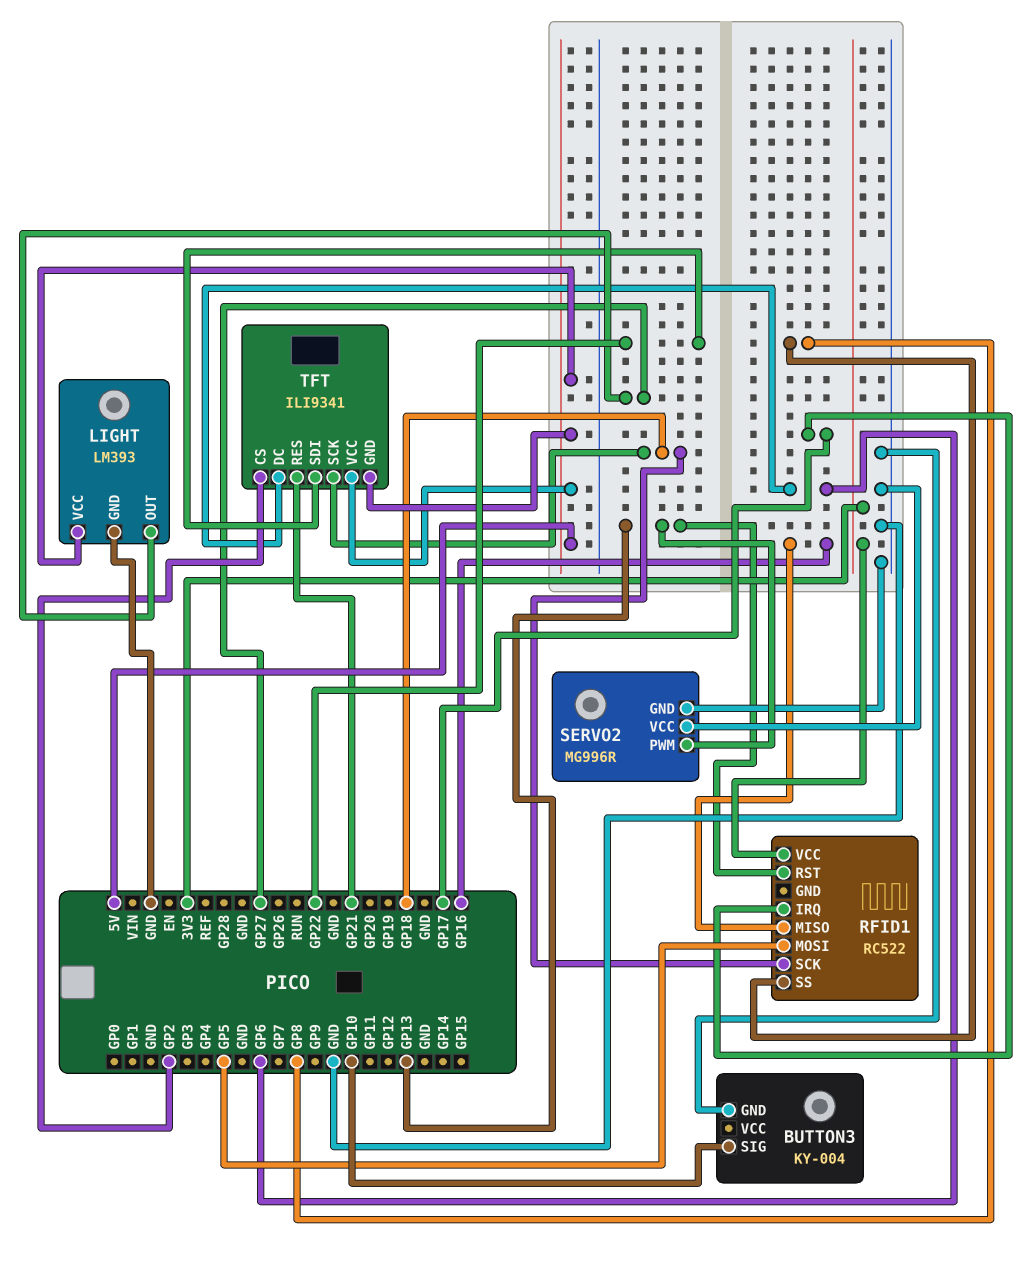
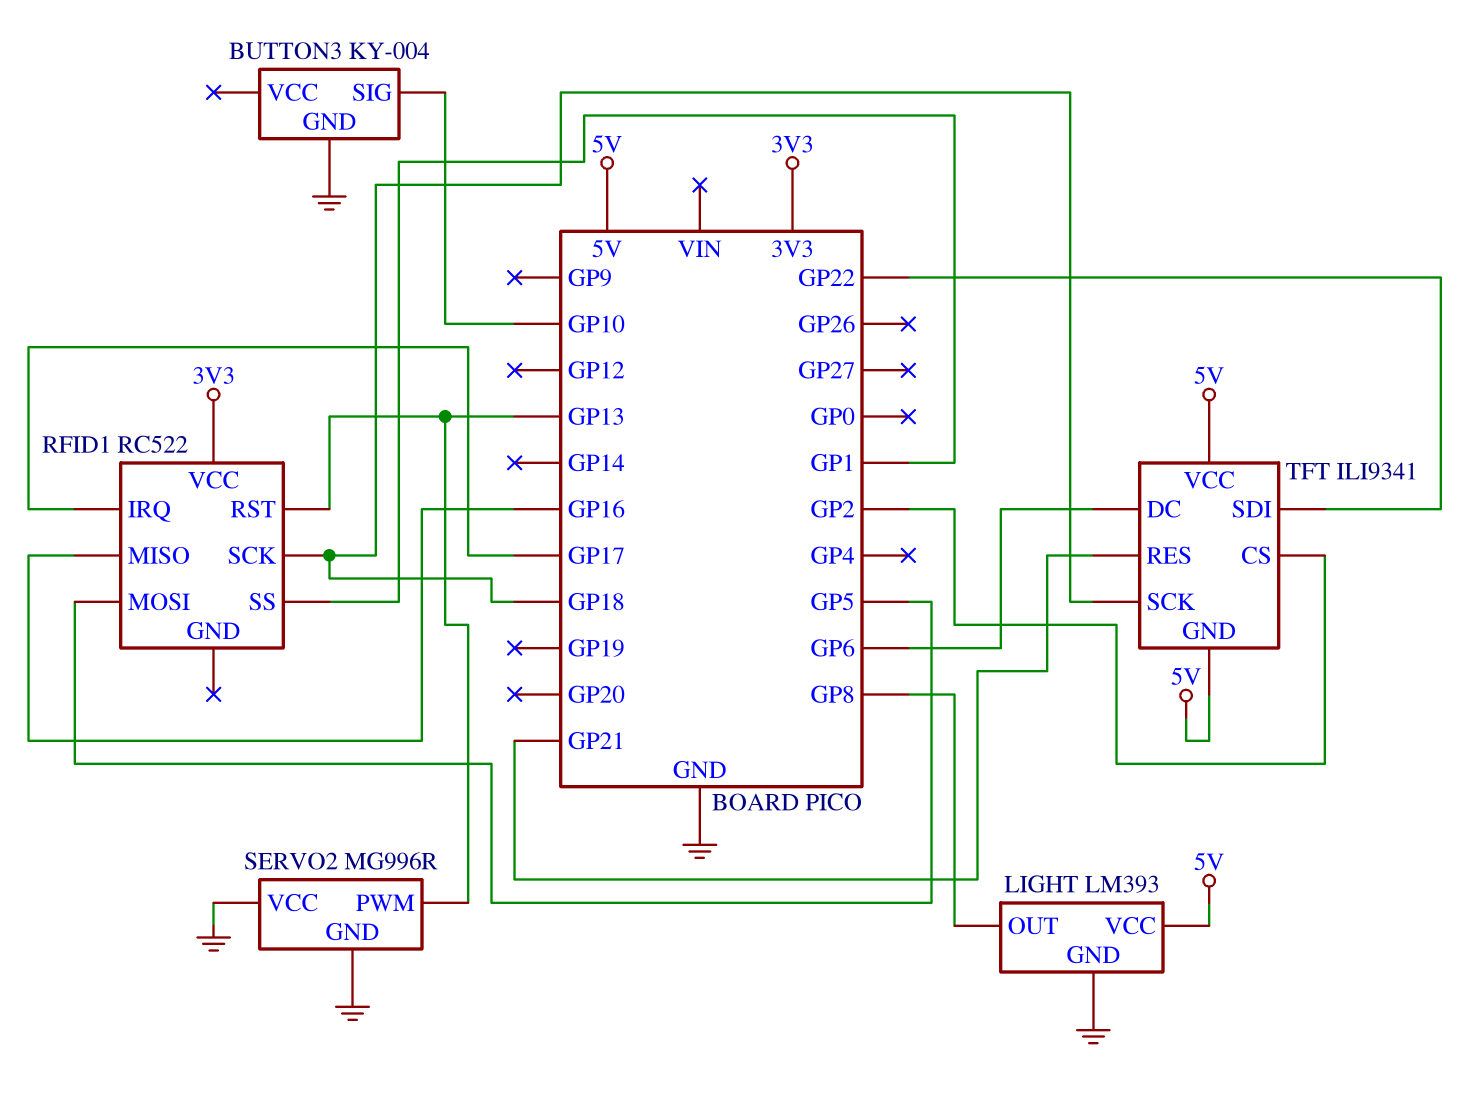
LIGHT pin OUT: GP27 -> GP8
RFID1 pin SS: GP8 -> GP1

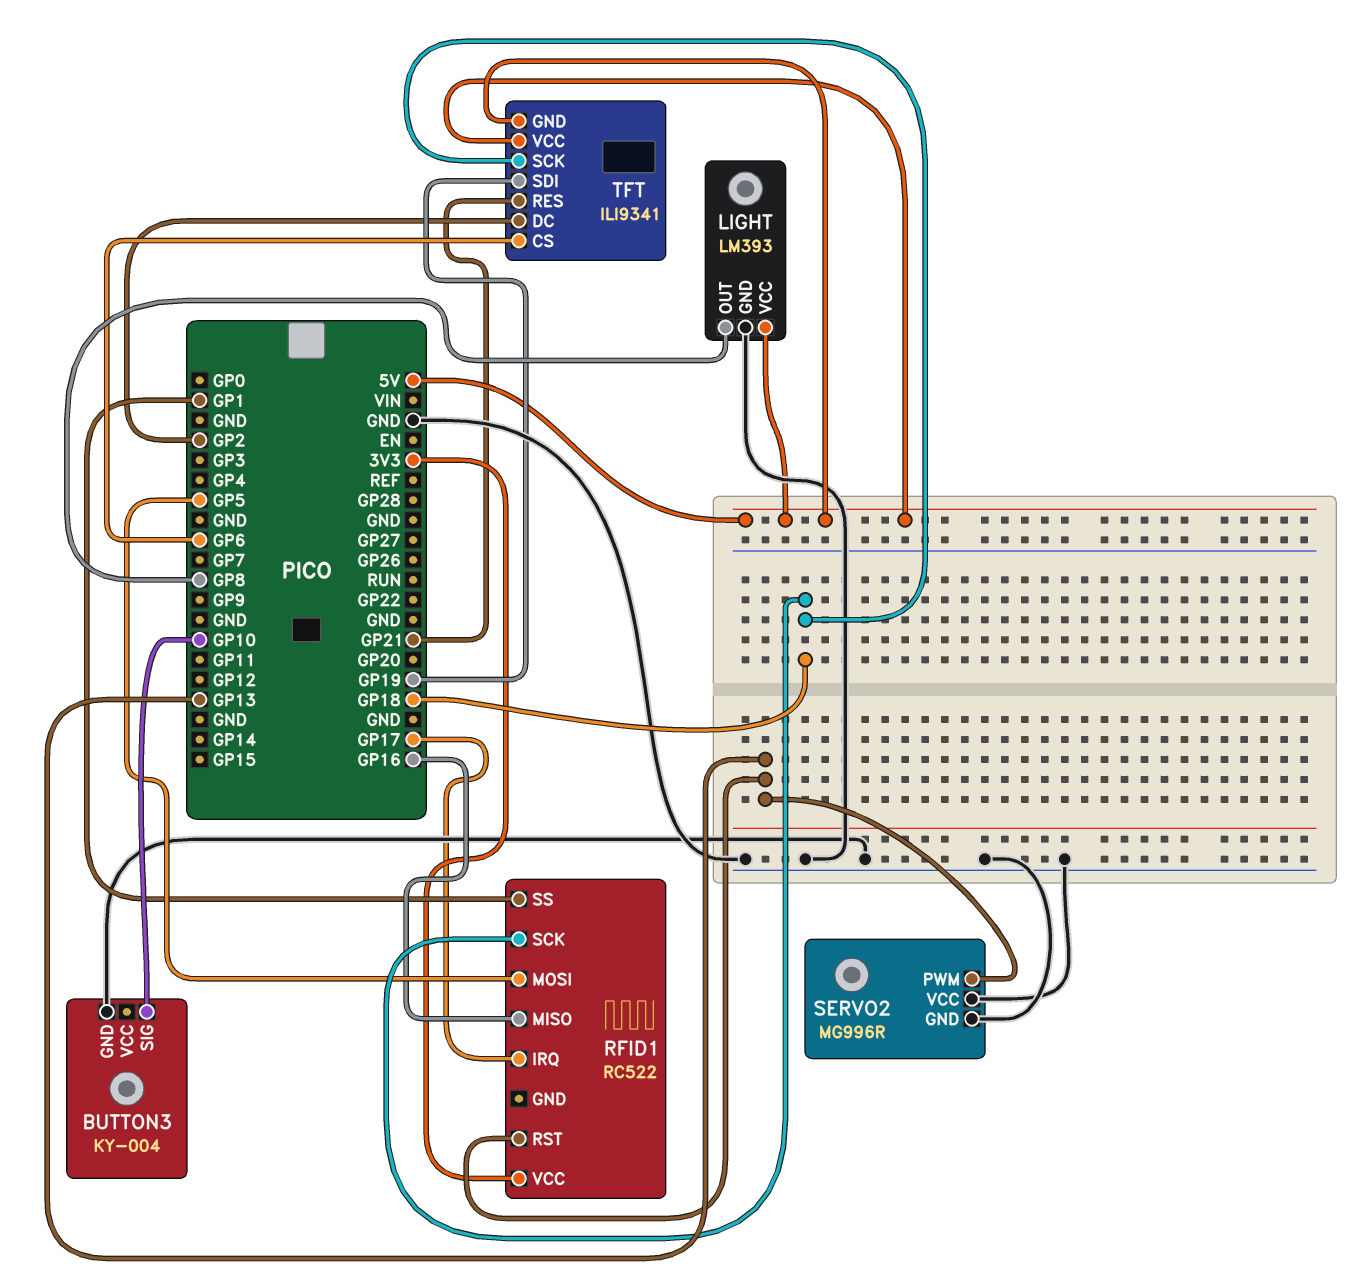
TFT pin CS: GP2 -> GP6
TFT pin DC: GP6 -> GP2
TFT pin SDI: GP22 -> GP19

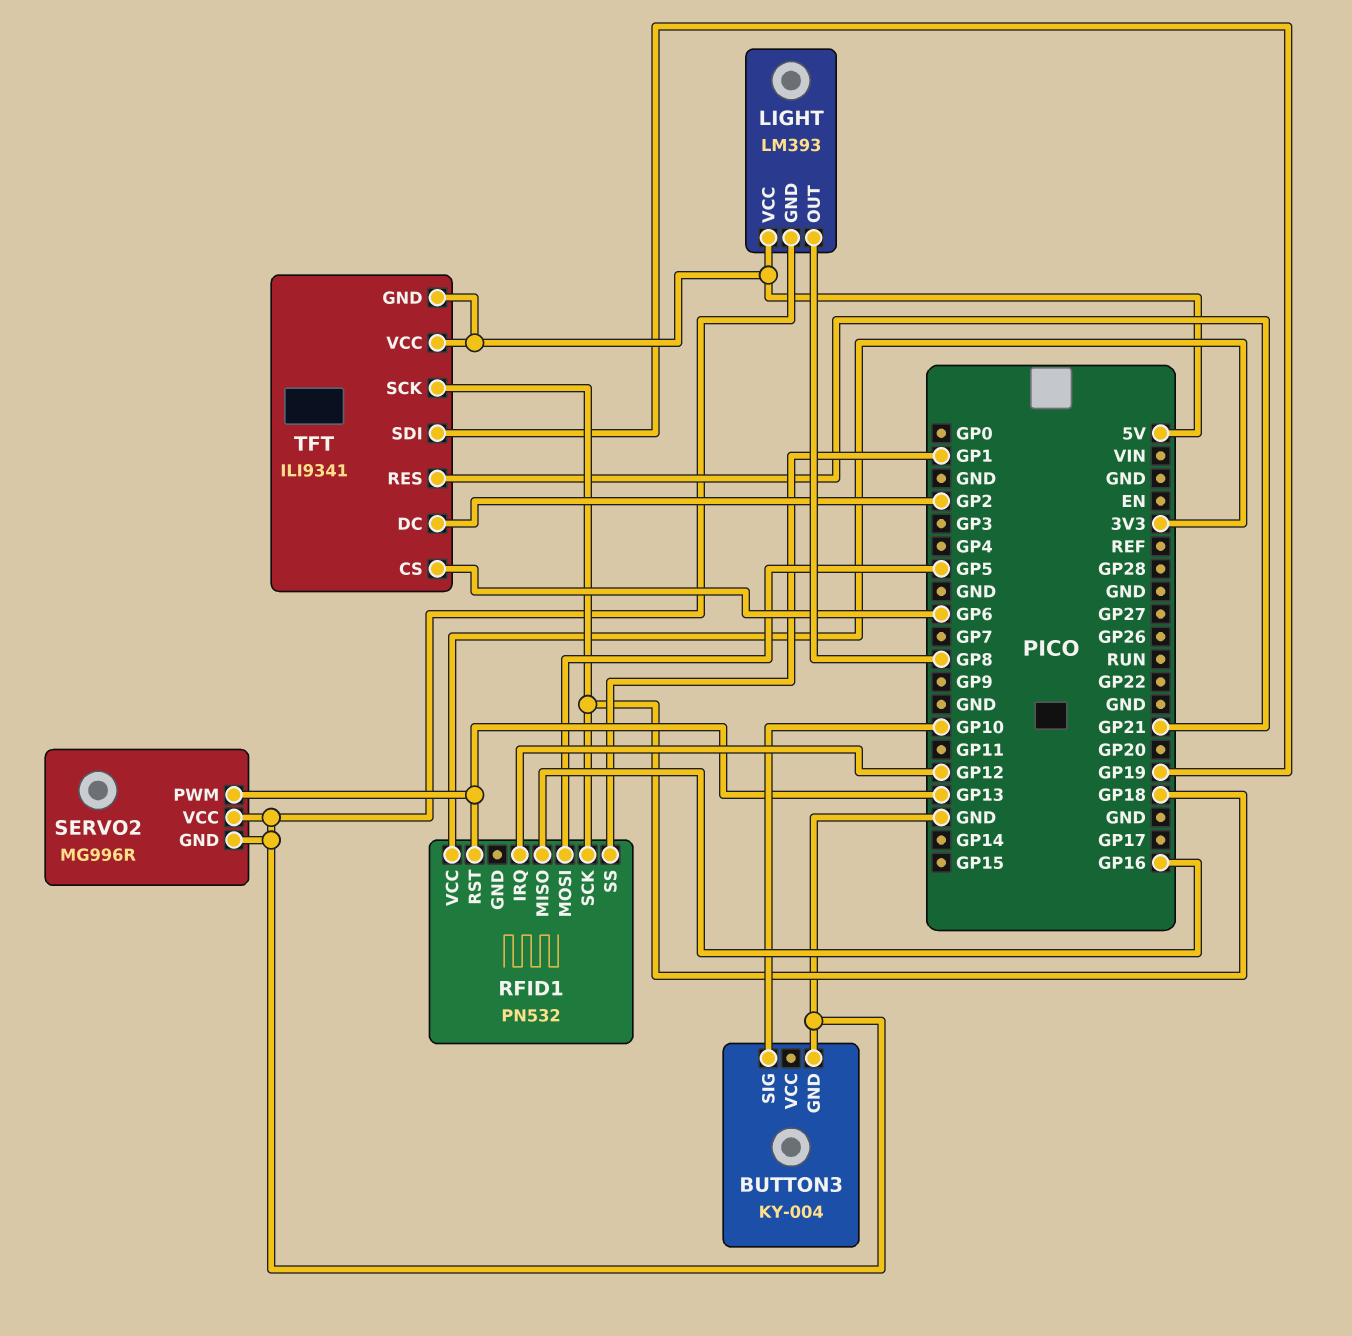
RFID1: RC522 -> PN532
RFID1 pin IRQ: GP17 -> GP12

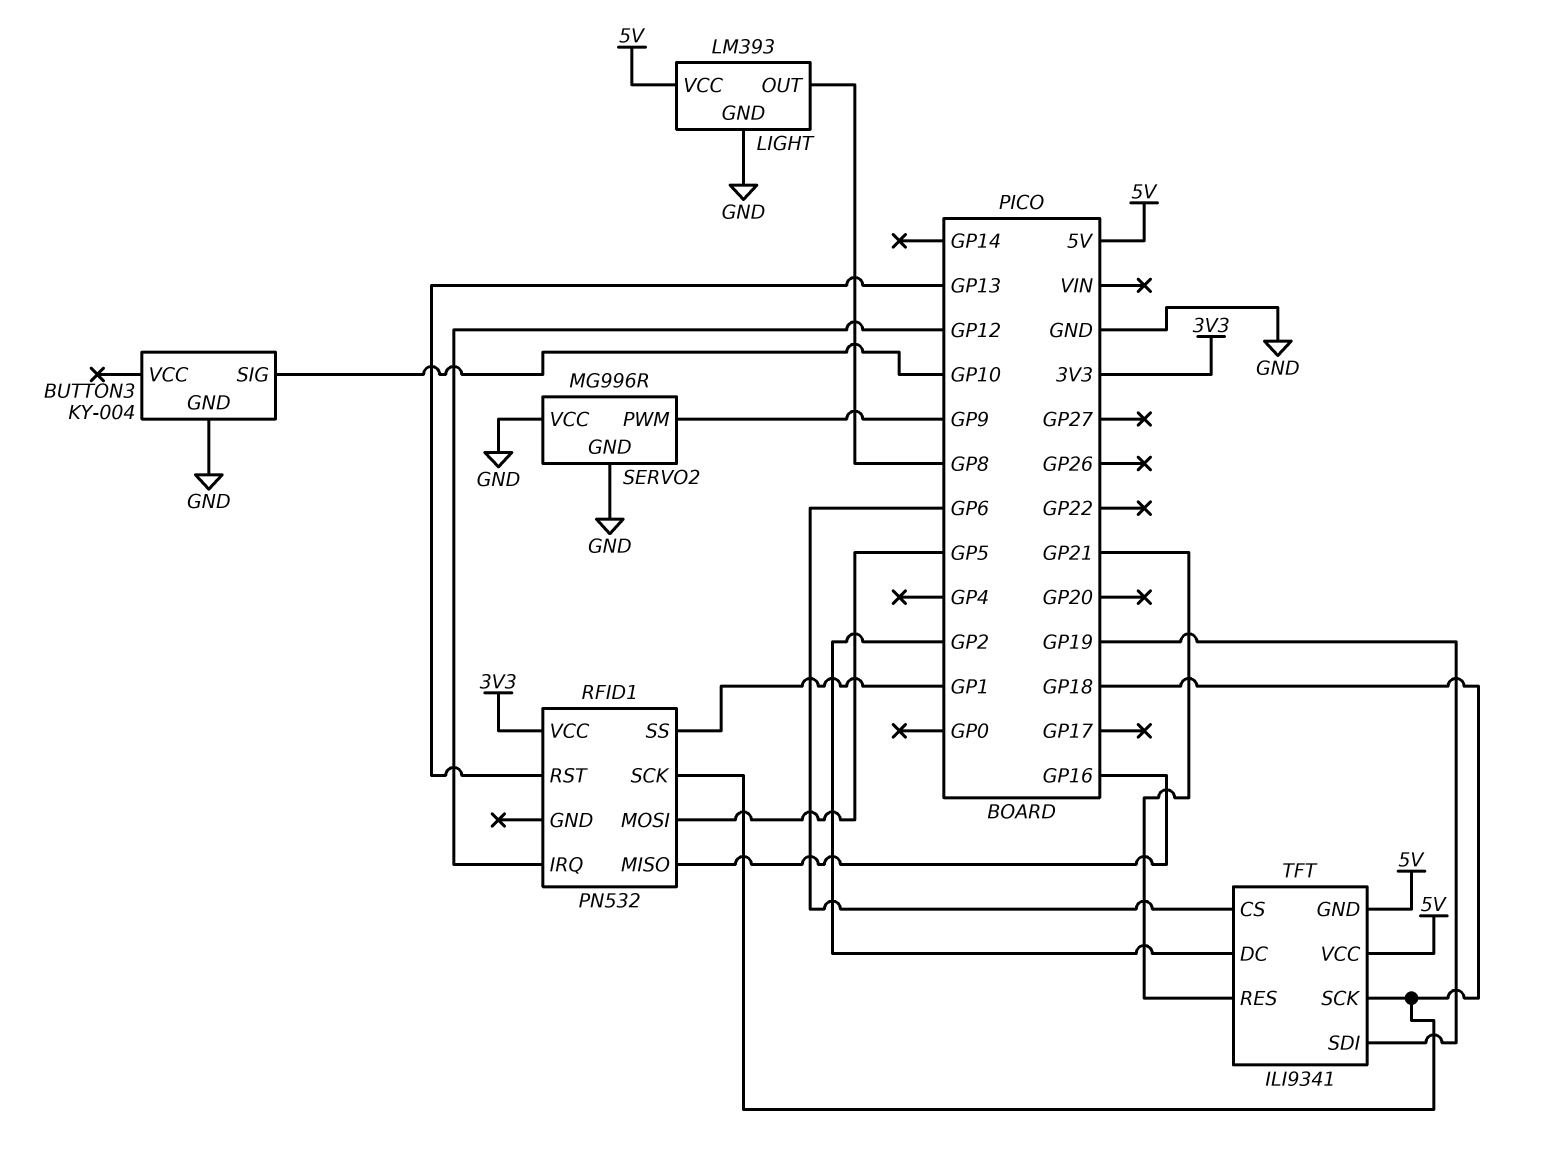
SERVO2 pin PWM: GP13 -> GP9

